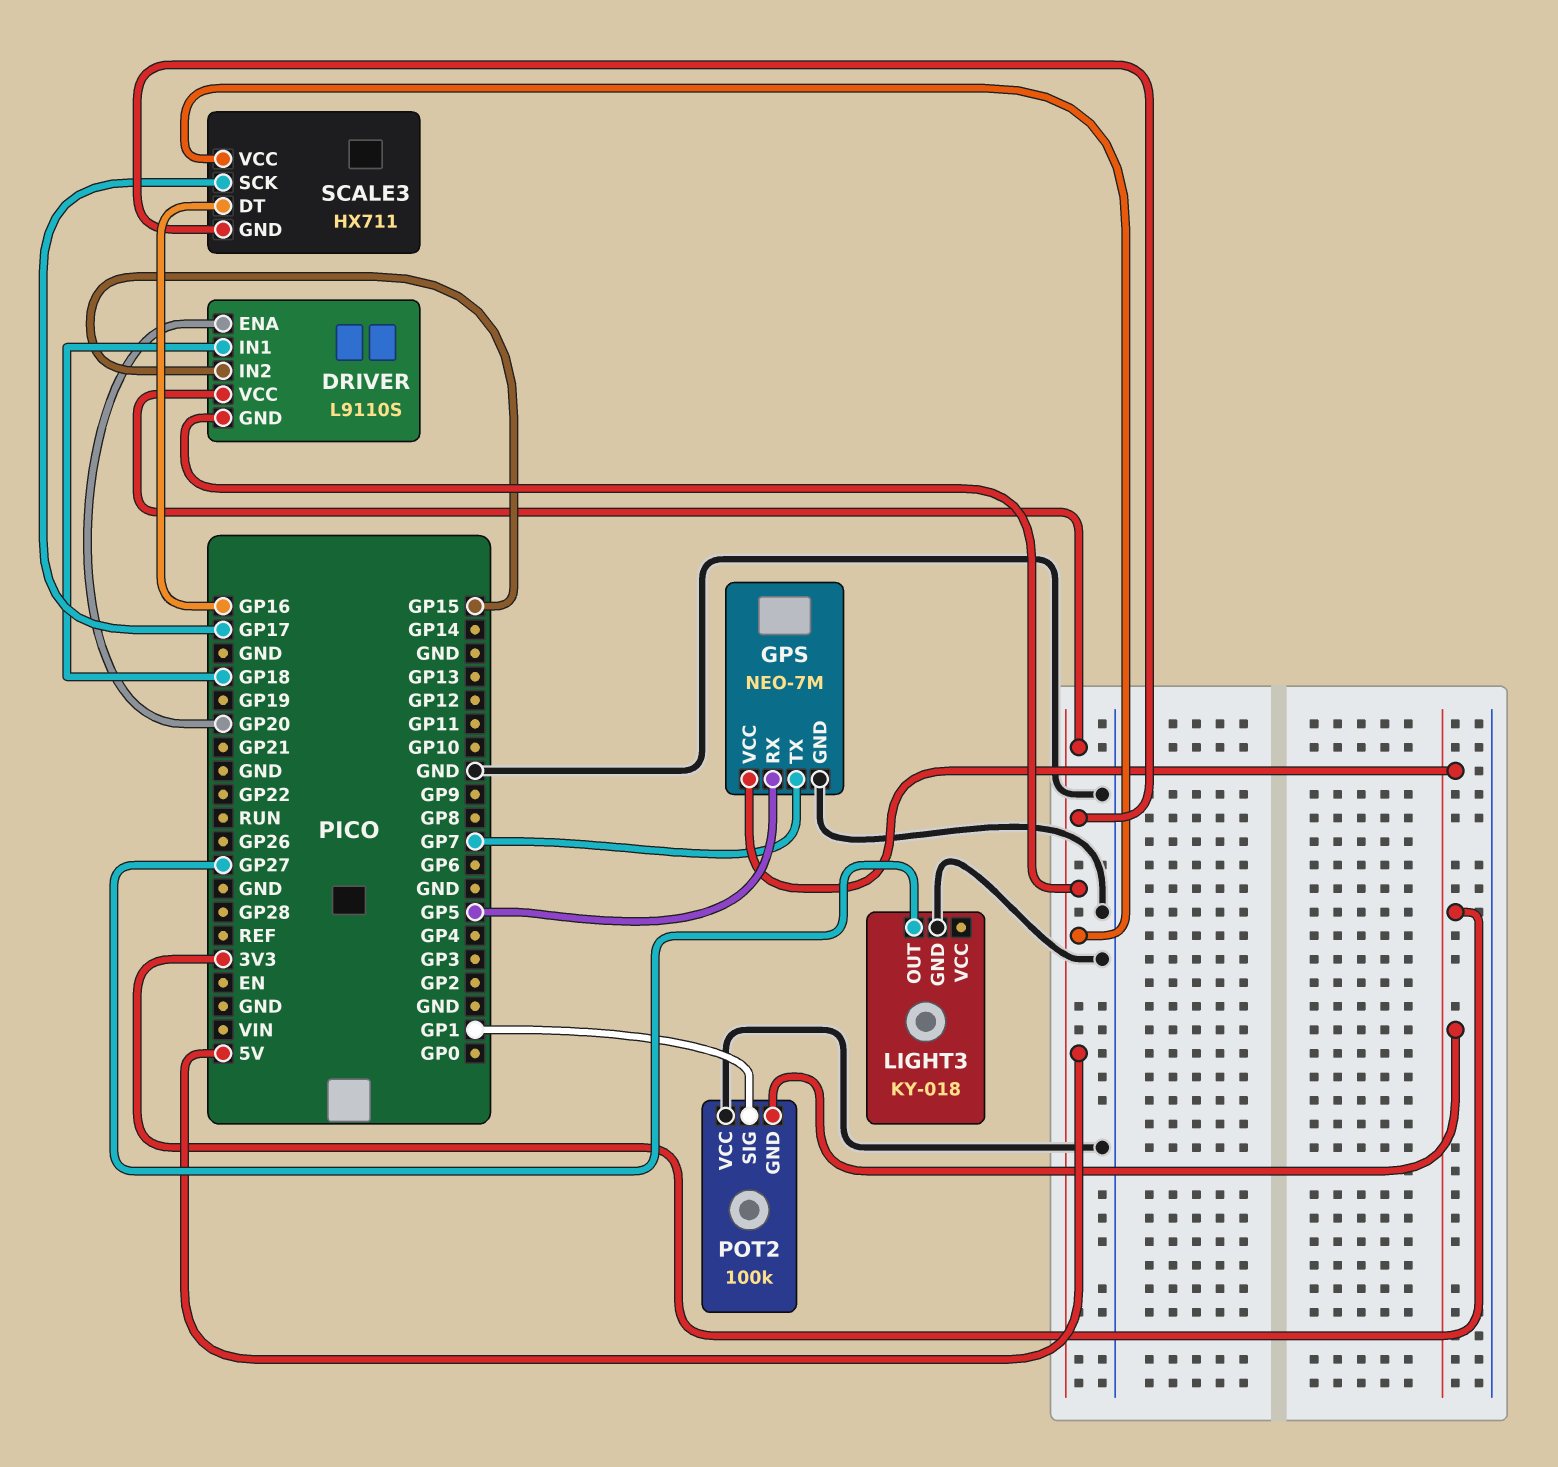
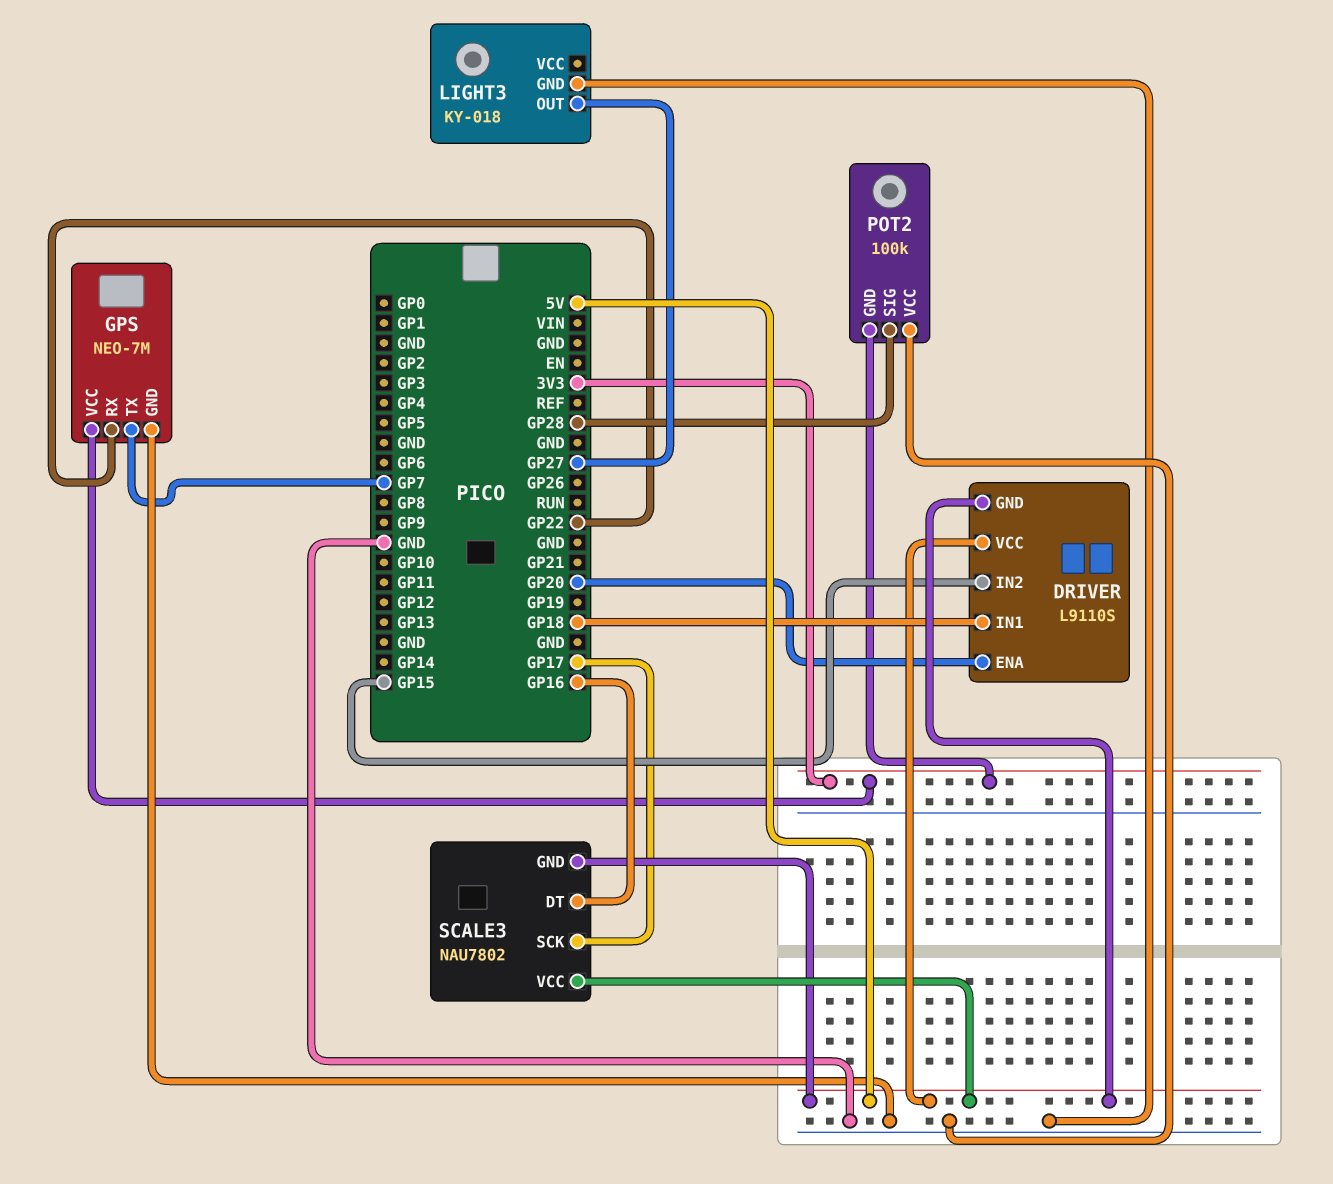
GPS pin RX: GP5 -> GP22
POT2 pin SIG: GP1 -> GP28
SCALE3: HX711 -> NAU7802

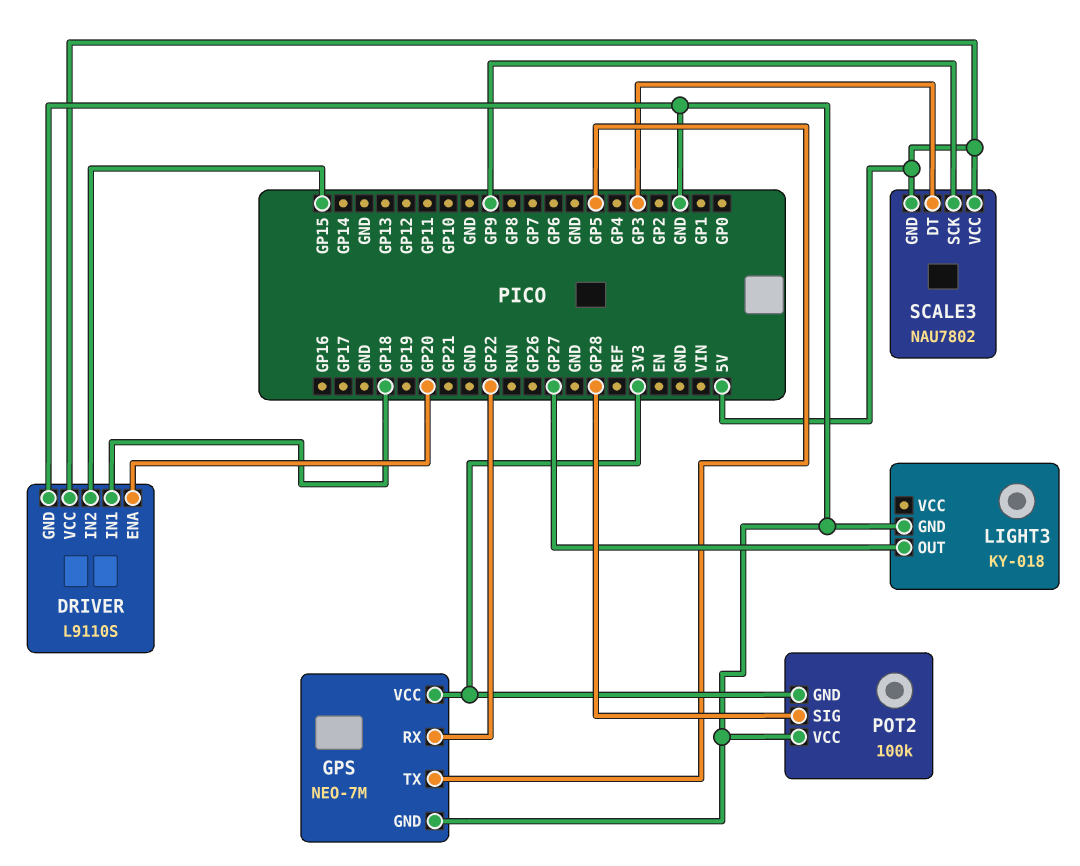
DRIVER pin GND: 5V -> GND
GPS pin TX: GP7 -> GP5
SCALE3 pin DT: GP16 -> GP3
SCALE3 pin SCK: GP17 -> GP9

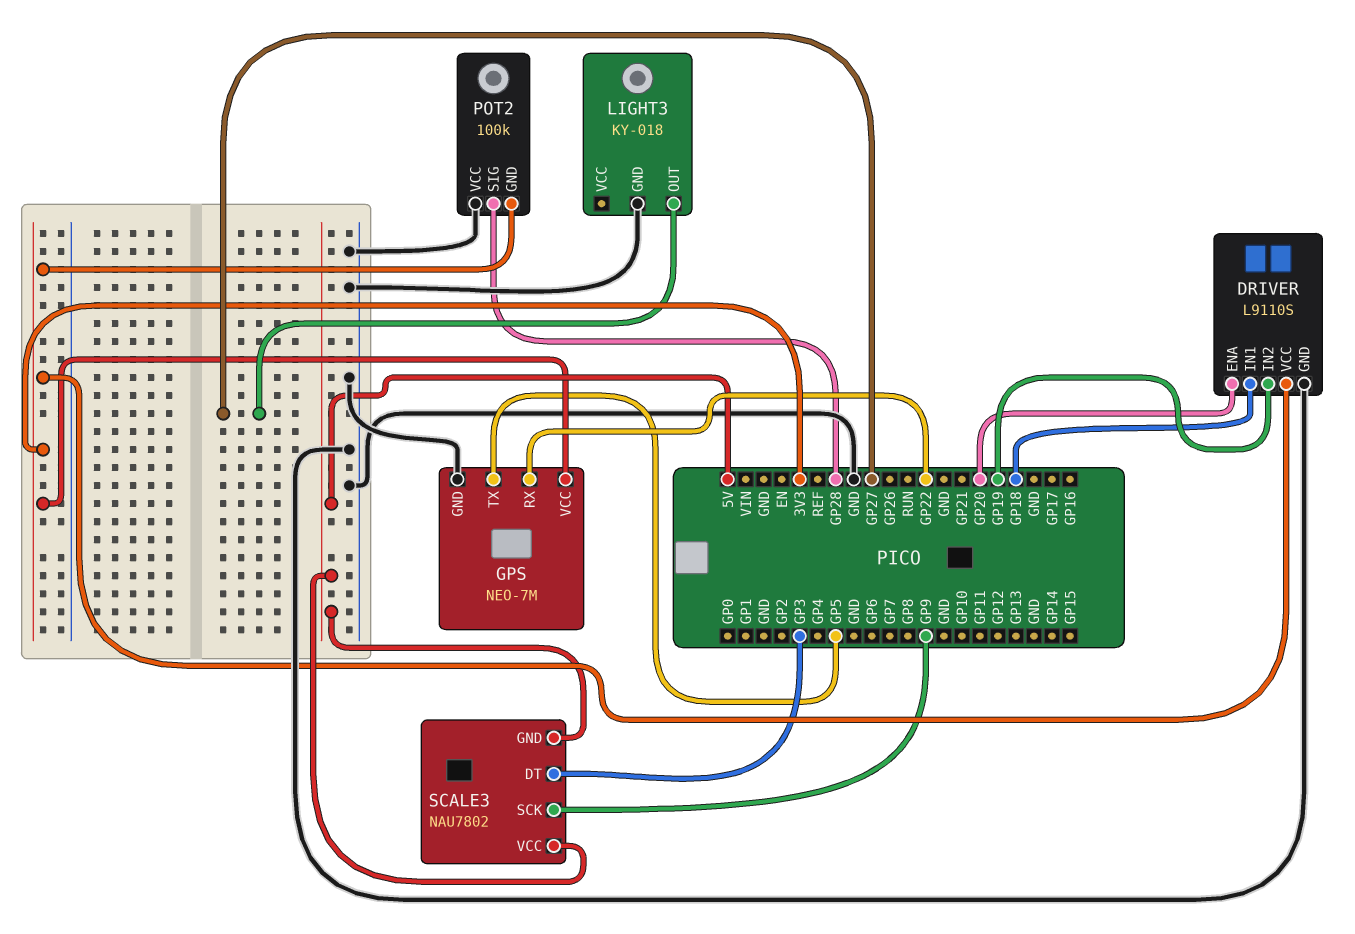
DRIVER pin IN2: GP15 -> GP19
DRIVER pin VCC: 5V -> 3V3

